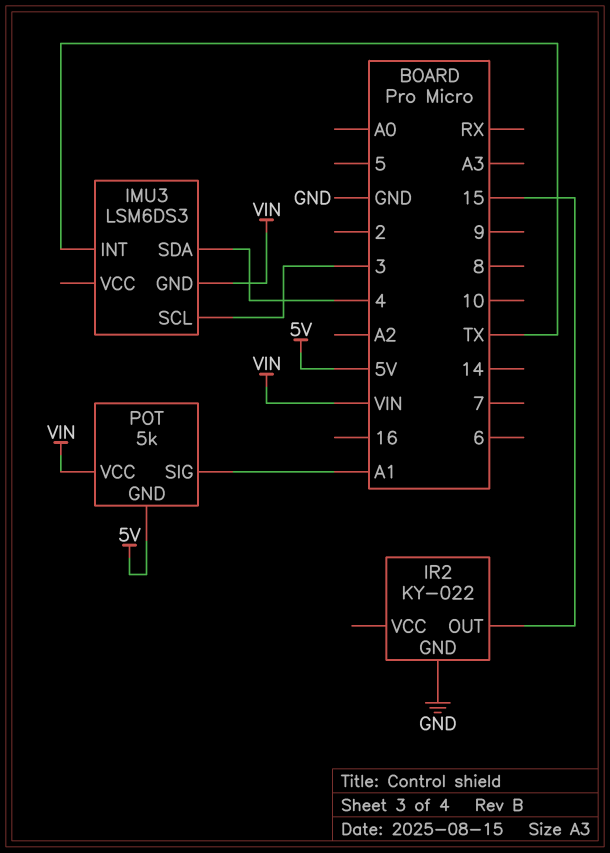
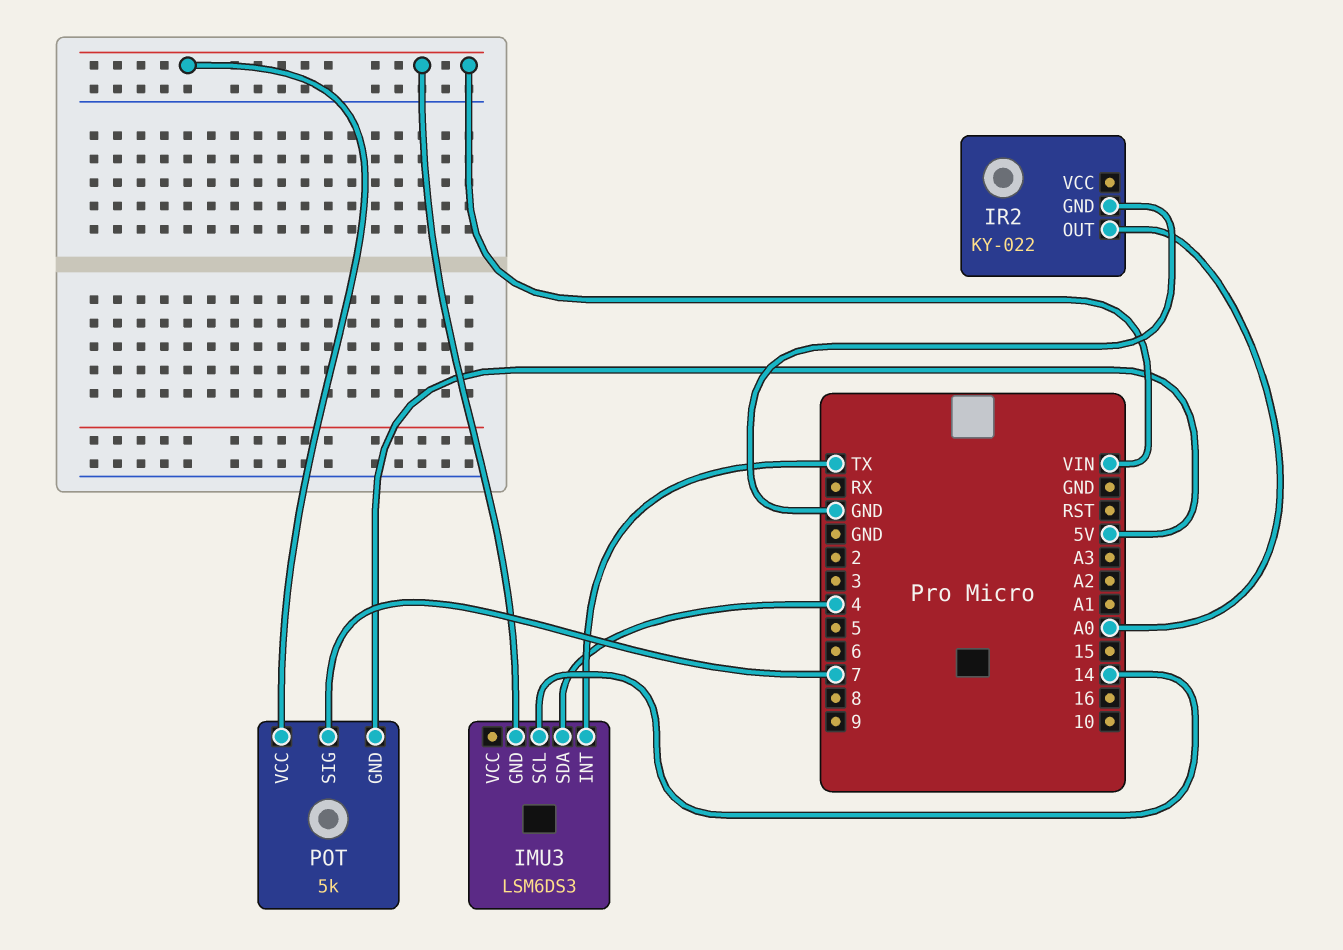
IMU3 pin SCL: 3 -> 14
IR2 pin OUT: 15 -> A0
POT pin SIG: A1 -> 7

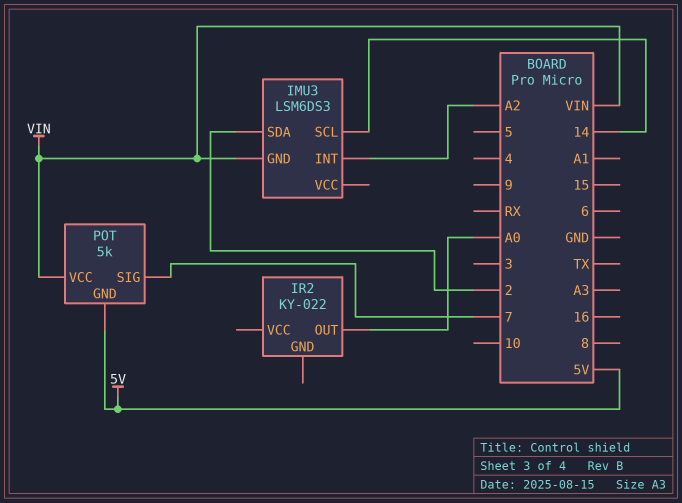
IMU3 pin INT: TX -> A2
IMU3 pin SDA: 4 -> 2
IR2 pin GND: GND -> none

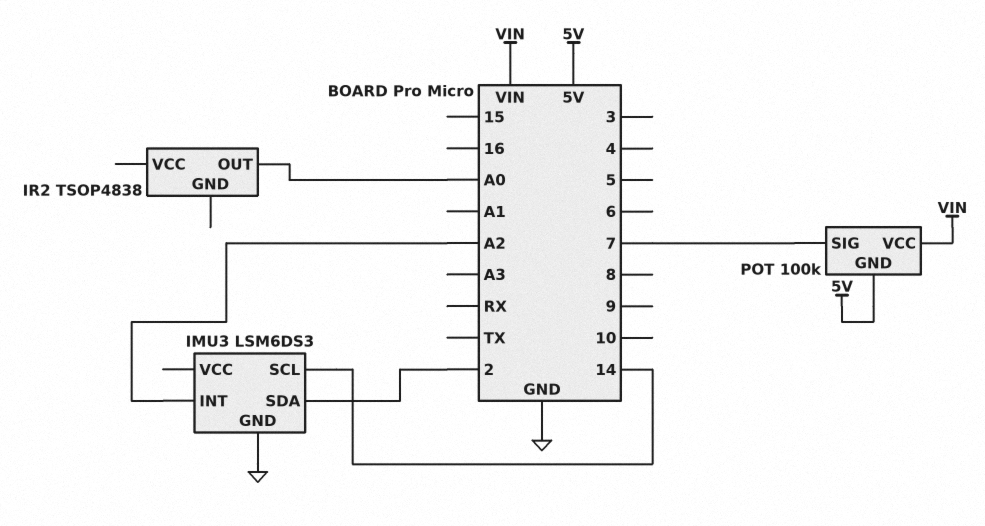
IMU3 pin GND: VIN -> GND
IR2: KY-022 -> TSOP4838
POT: 5k -> 100k

